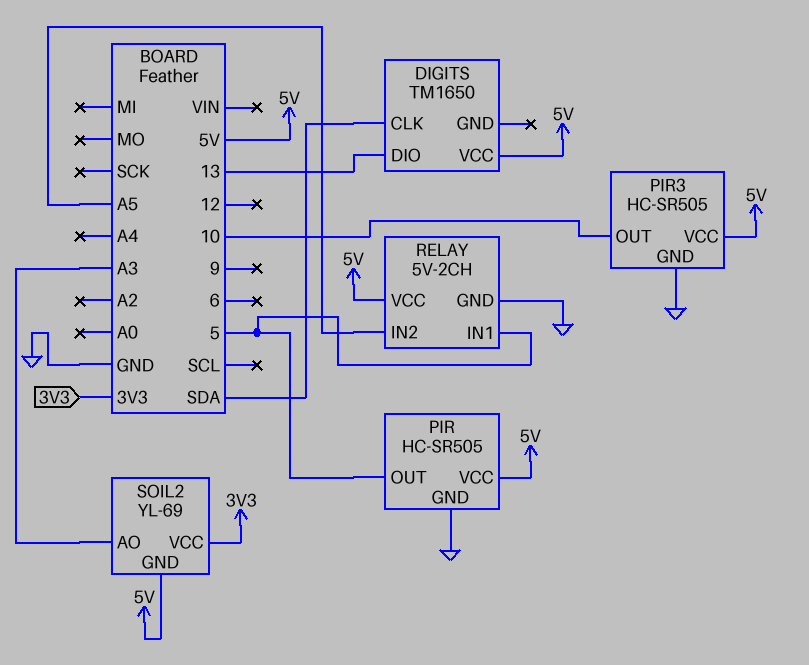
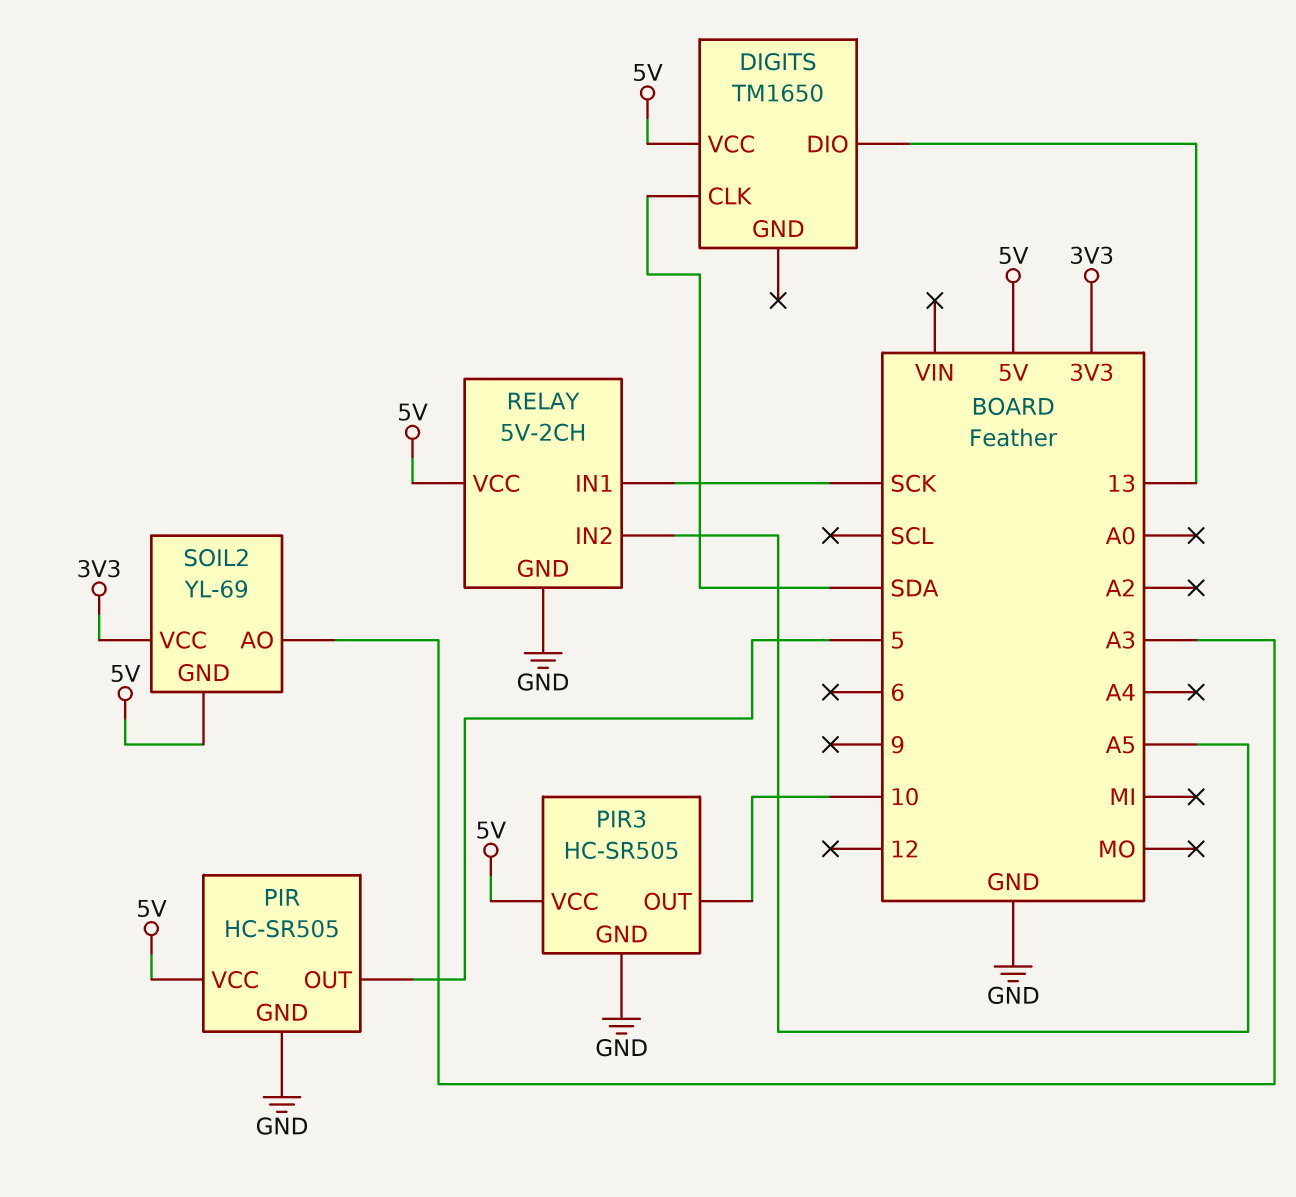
RELAY pin IN1: 5 -> SCK

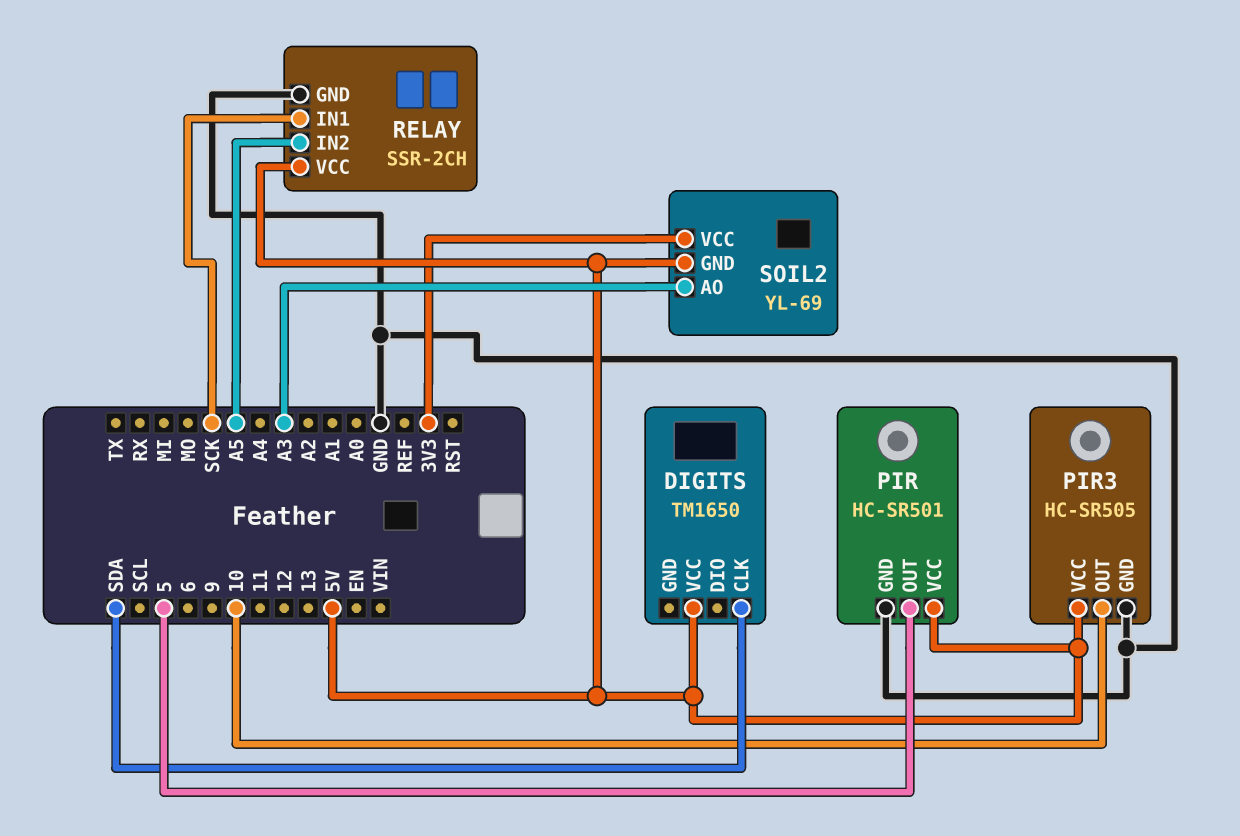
DIGITS pin DIO: 13 -> none
PIR: HC-SR505 -> HC-SR501
RELAY: 5V-2CH -> SSR-2CH

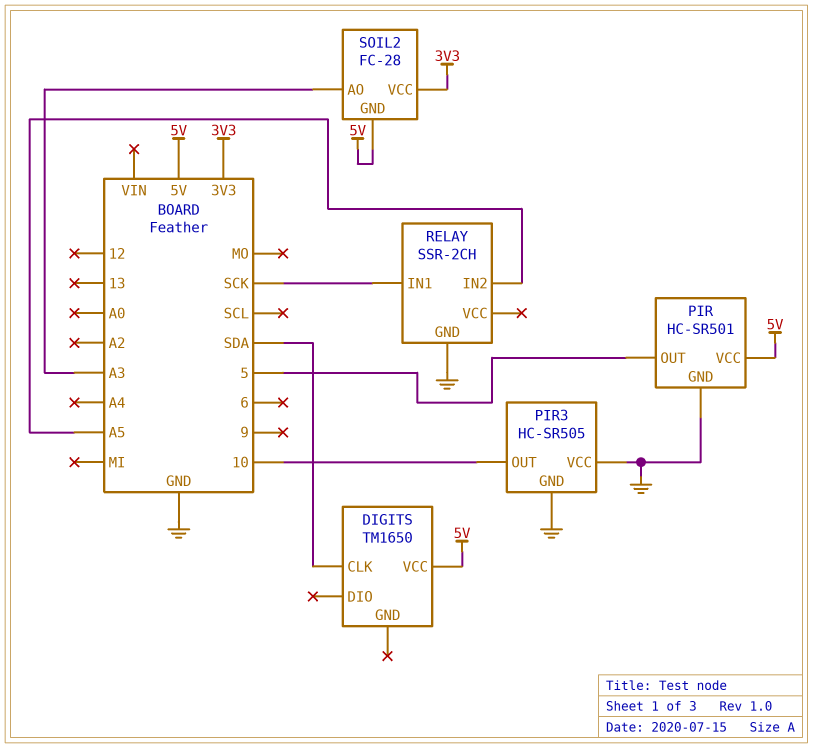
PIR3 pin VCC: 5V -> GND
RELAY pin VCC: 5V -> none
SOIL2: YL-69 -> FC-28

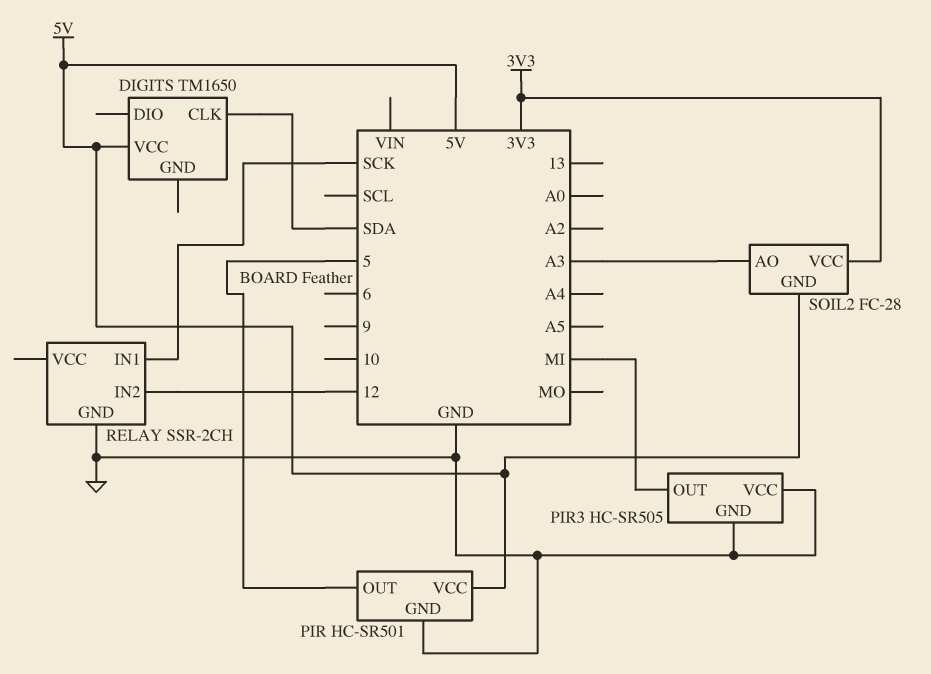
PIR3 pin OUT: 10 -> MI
RELAY pin IN2: A5 -> 12

